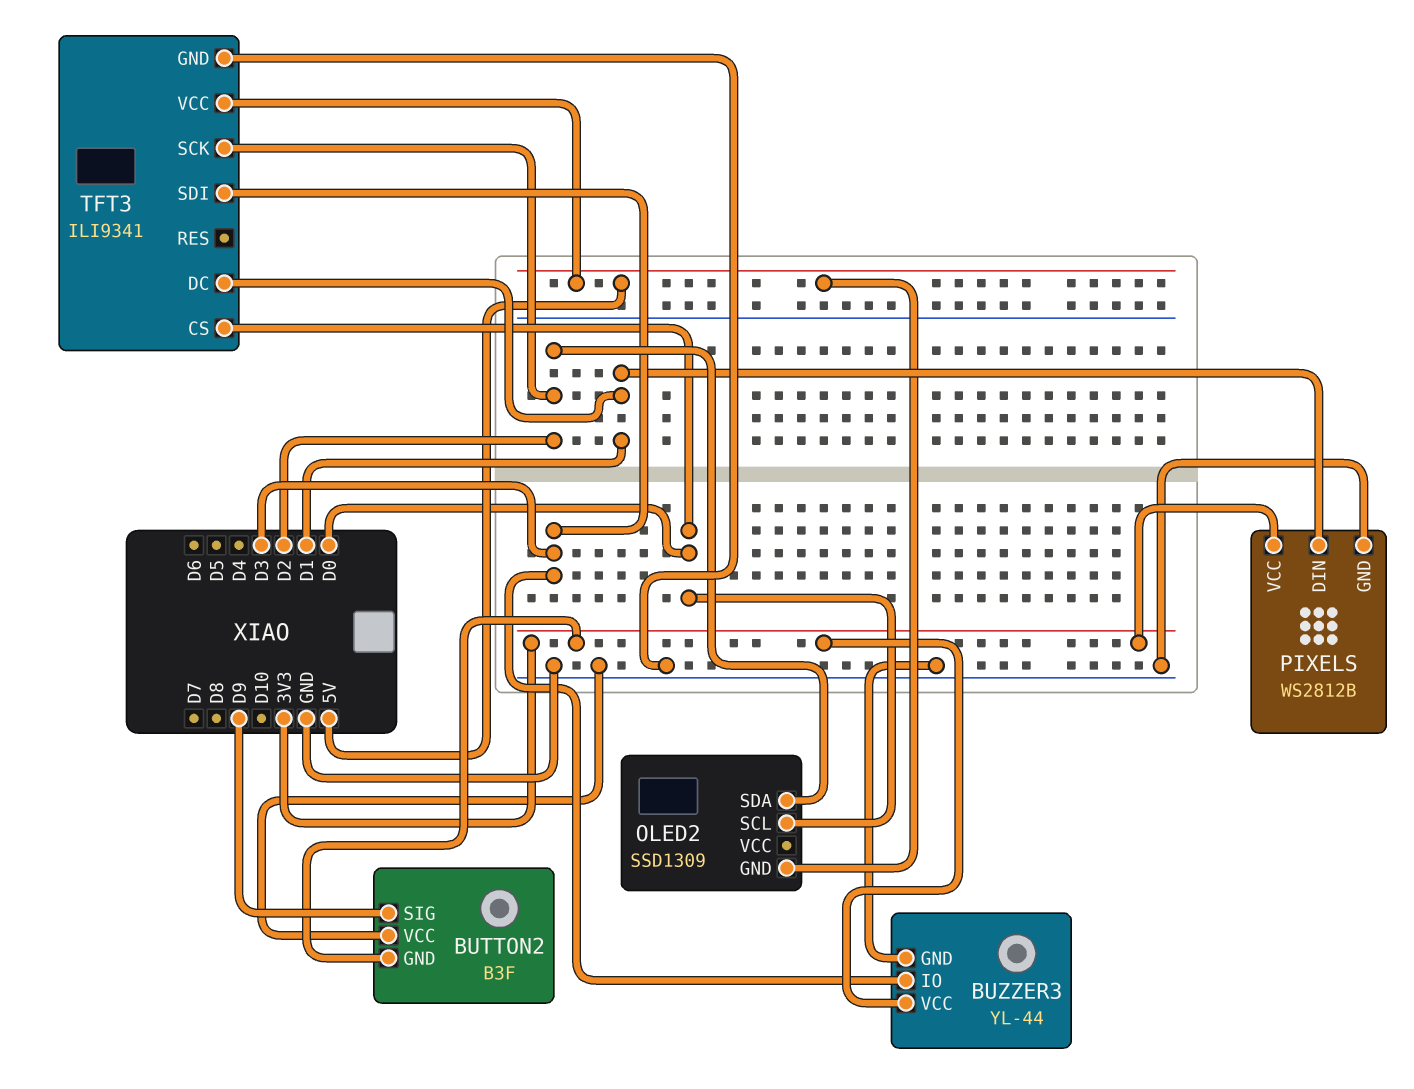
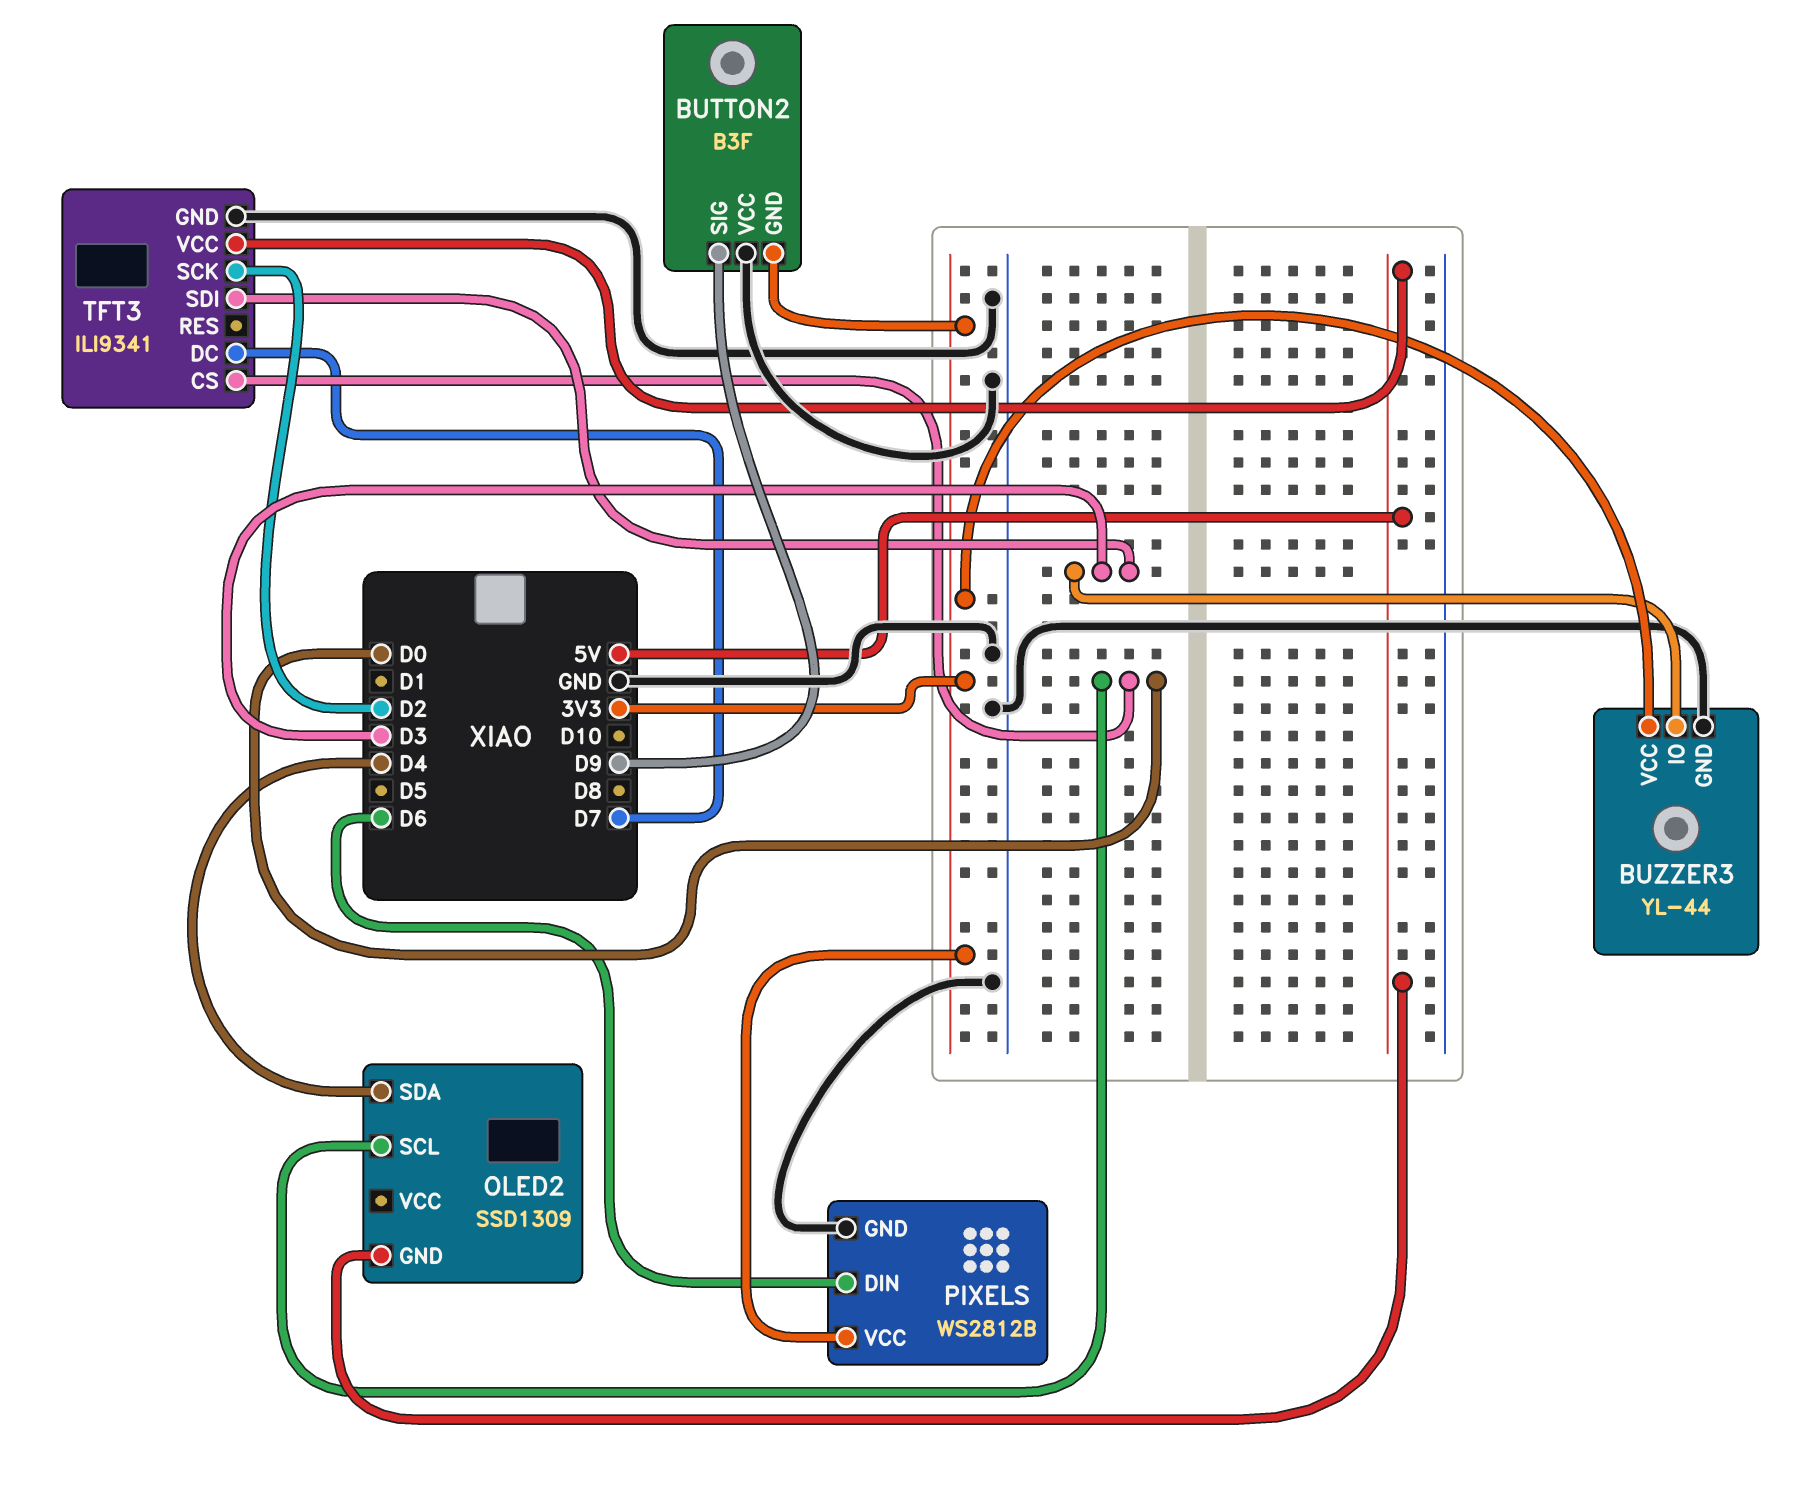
OLED2 pin SDA: D2 -> D4
PIXELS pin DIN: D1 -> D6
TFT3 pin DC: D1 -> D7

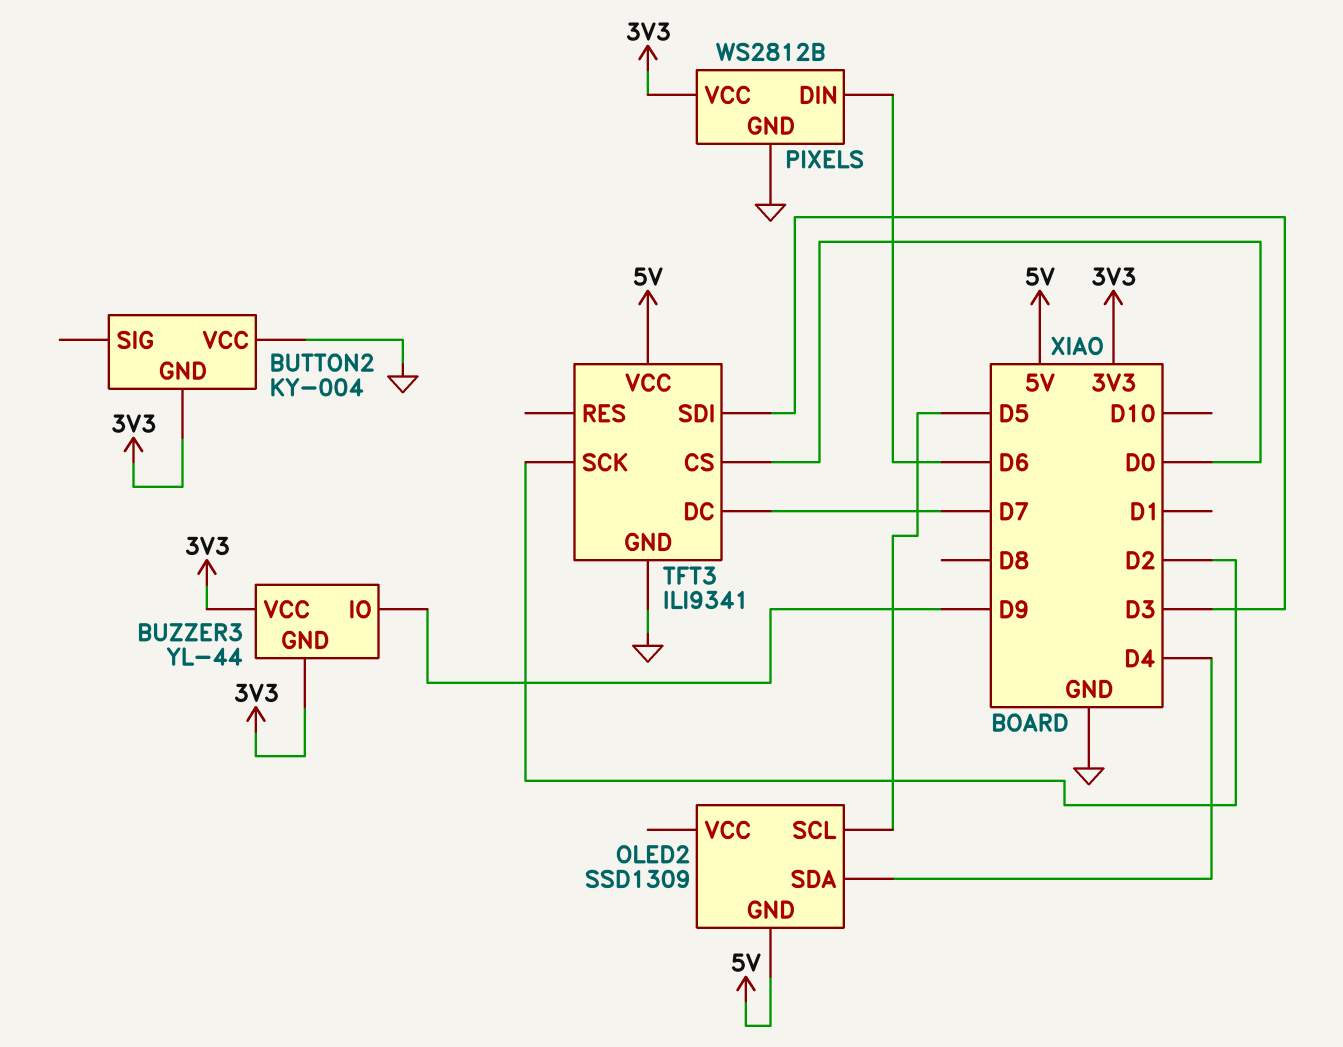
BUTTON2: B3F -> KY-004
BUTTON2 pin SIG: D9 -> none
BUZZER3 pin GND: GND -> 3V3
BUZZER3 pin IO: D3 -> D9
OLED2 pin SCL: D0 -> D5

